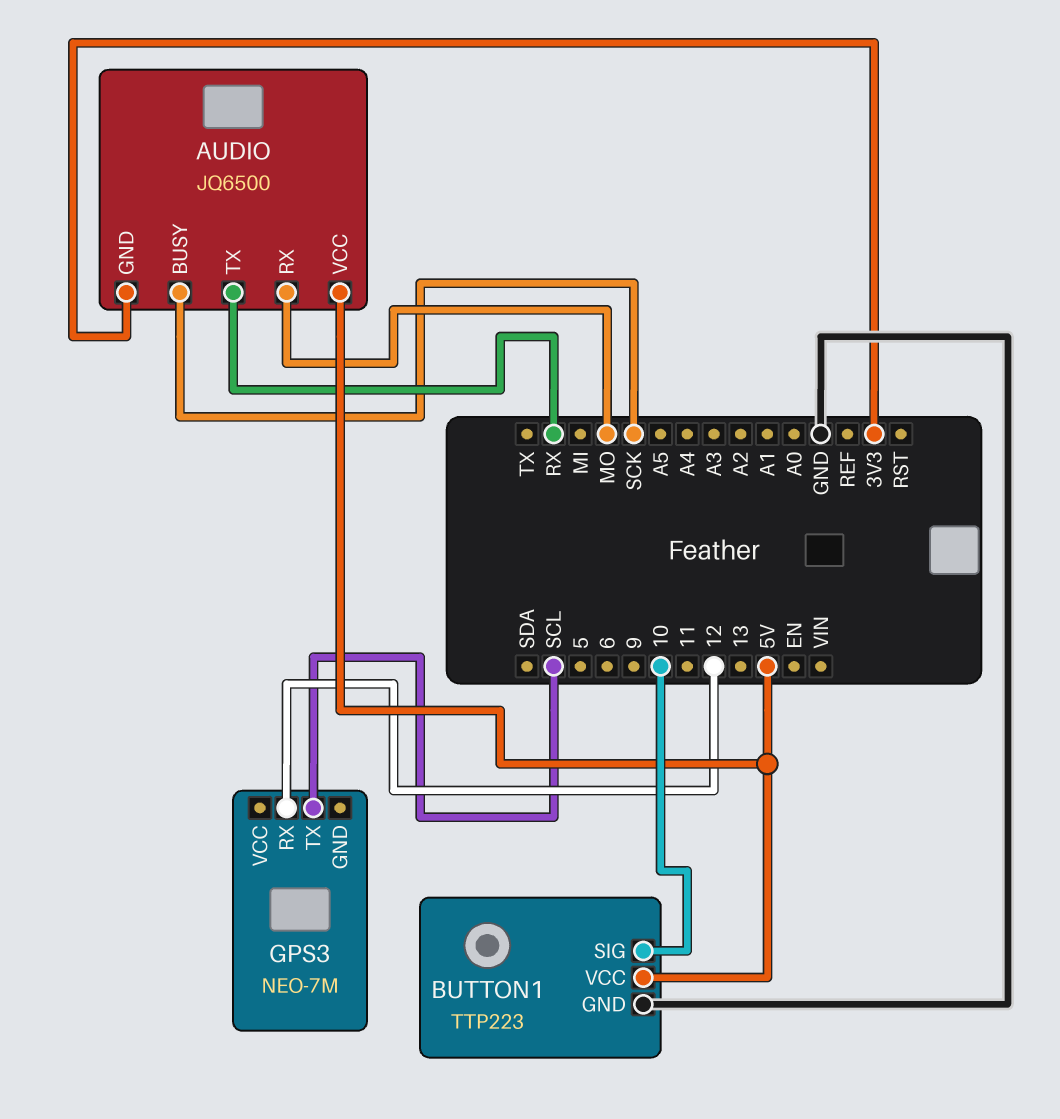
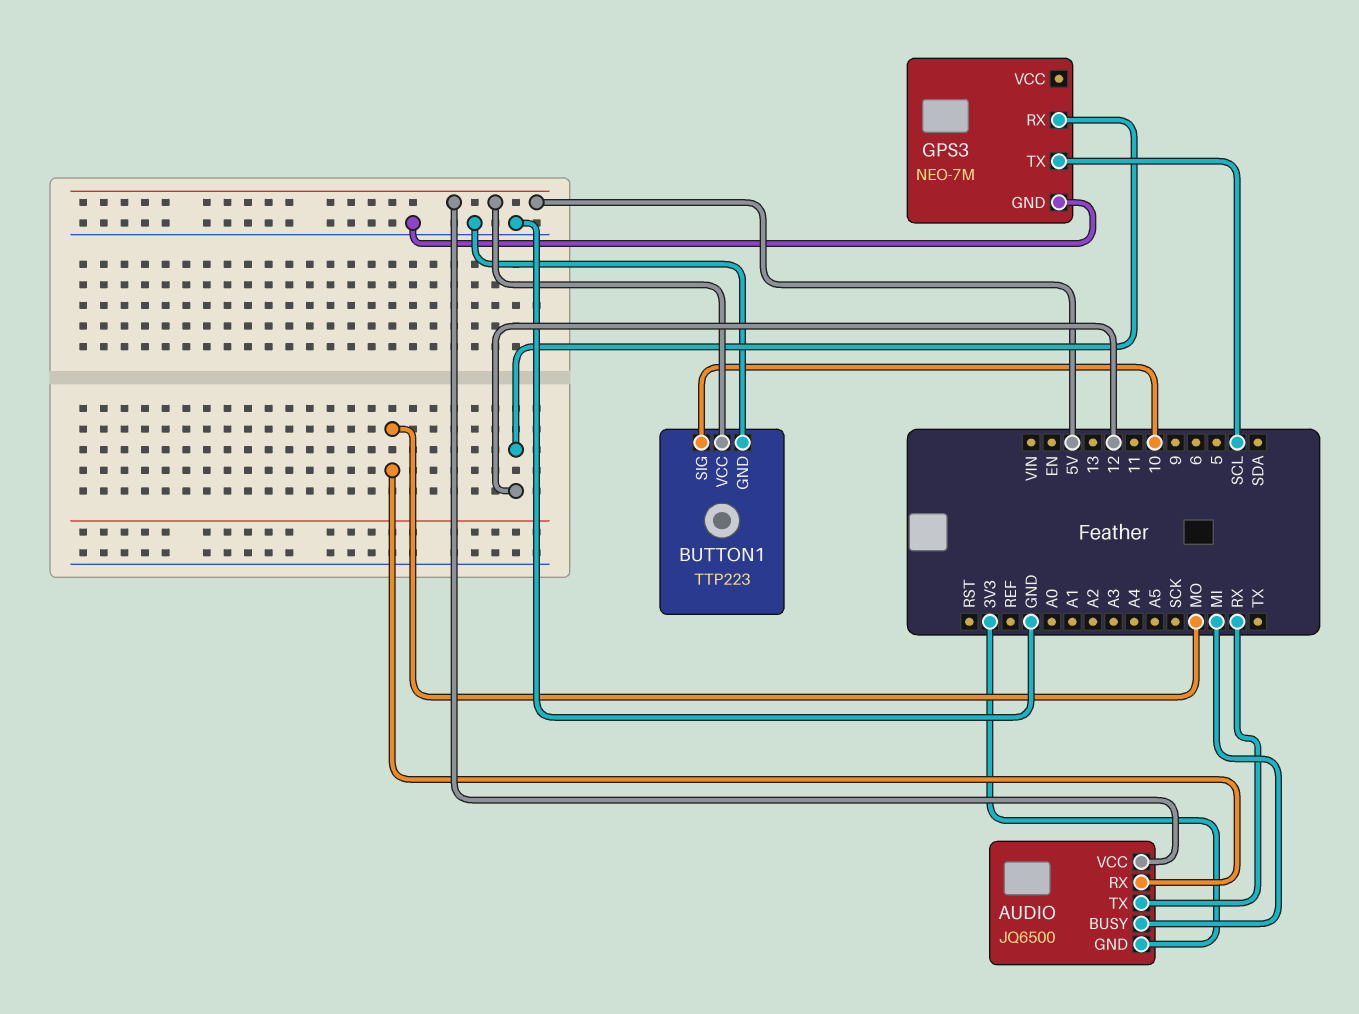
AUDIO pin BUSY: SCK -> MI
GPS3 pin GND: none -> GND

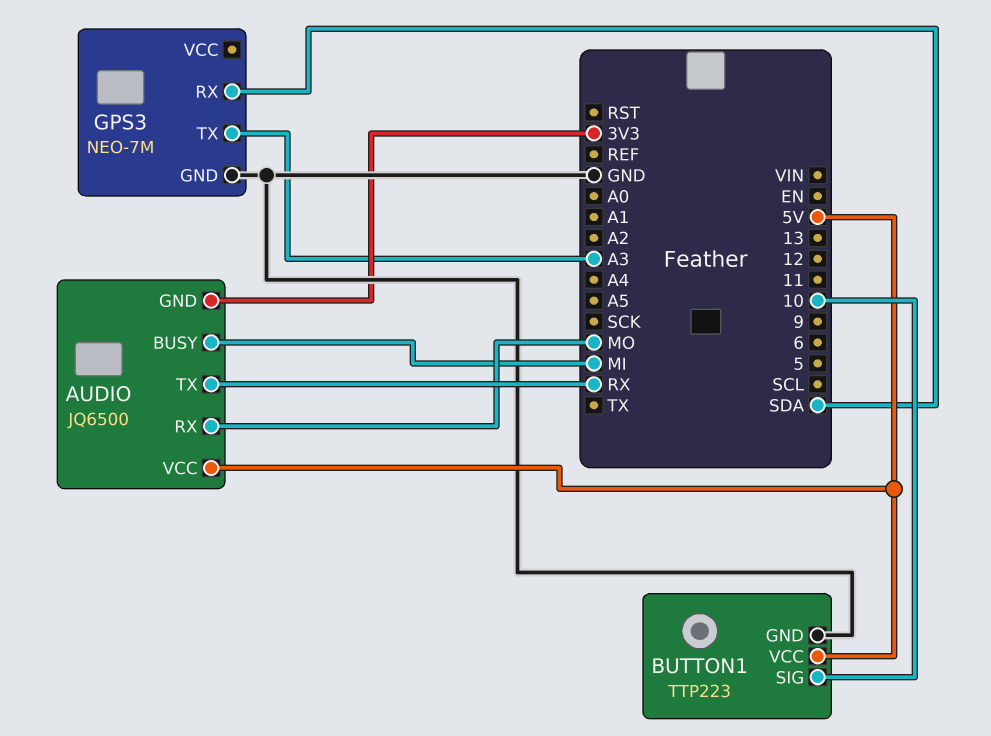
GPS3 pin RX: 12 -> SDA
GPS3 pin TX: SCL -> A3

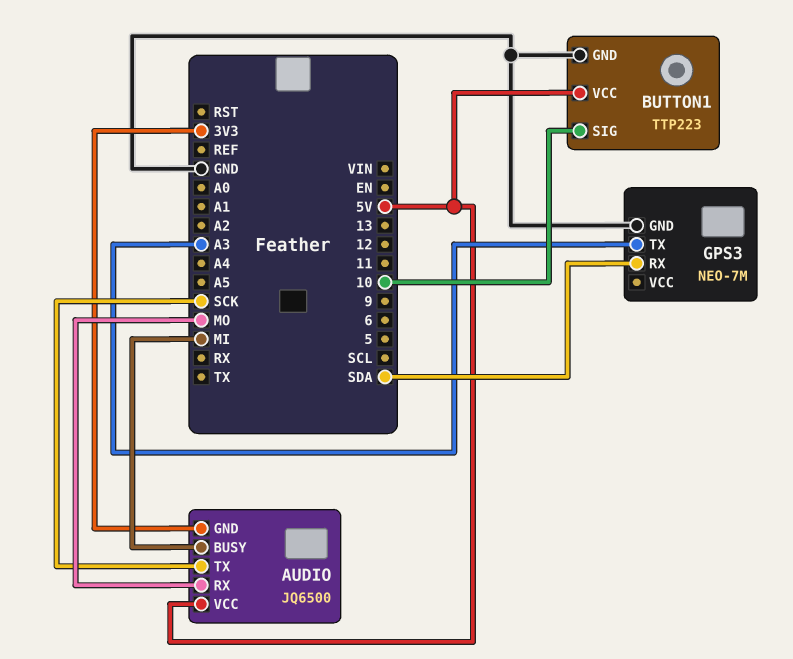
AUDIO pin TX: RX -> SCK

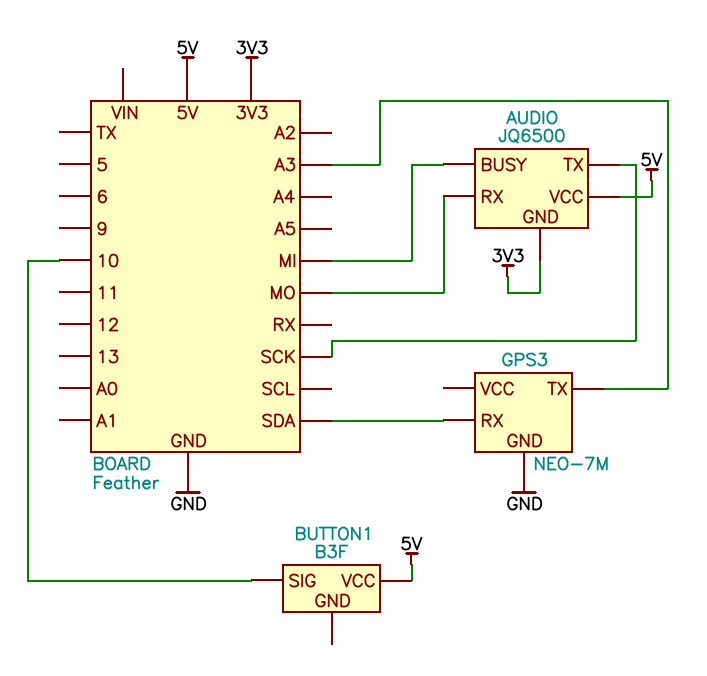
BUTTON1: TTP223 -> B3F
BUTTON1 pin GND: GND -> none

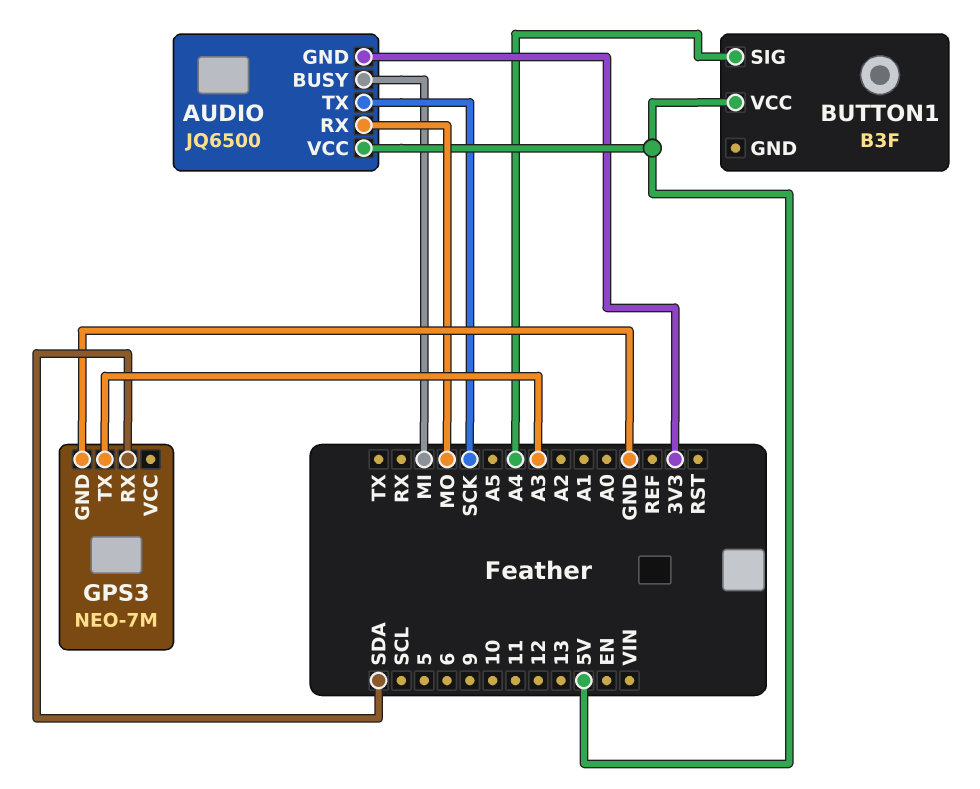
BUTTON1 pin SIG: 10 -> A4

